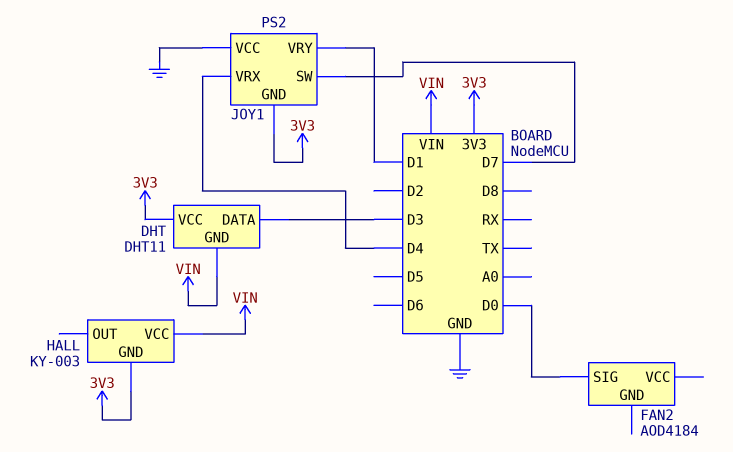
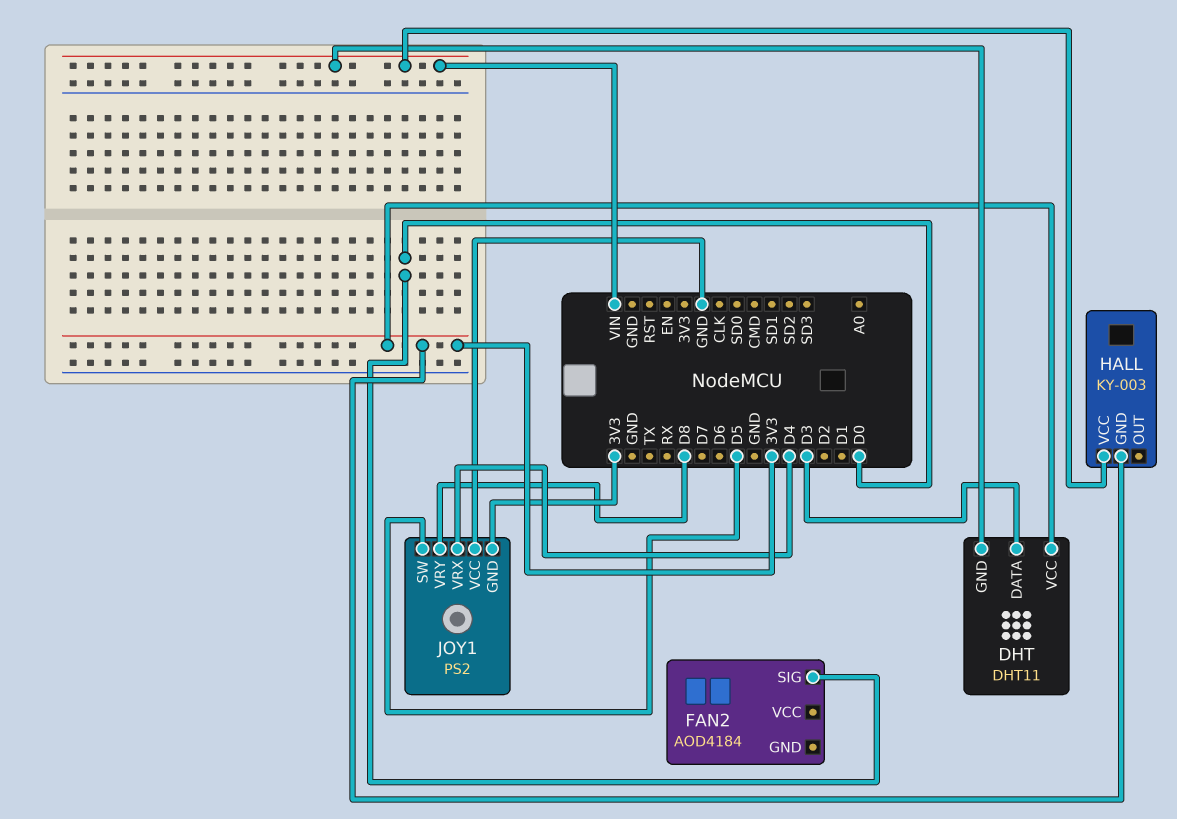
JOY1 pin SW: D7 -> D5
JOY1 pin VRY: D1 -> D8

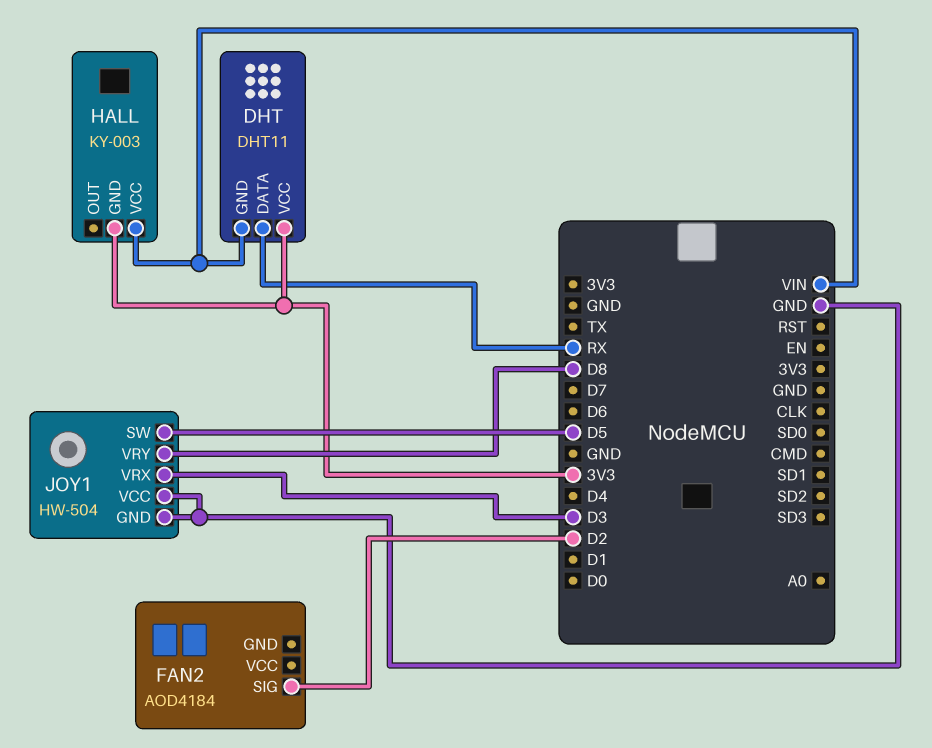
DHT pin DATA: D3 -> RX
FAN2 pin SIG: D0 -> D2
JOY1: PS2 -> HW-504
JOY1 pin GND: 3V3 -> GND
JOY1 pin VRX: D4 -> D3

